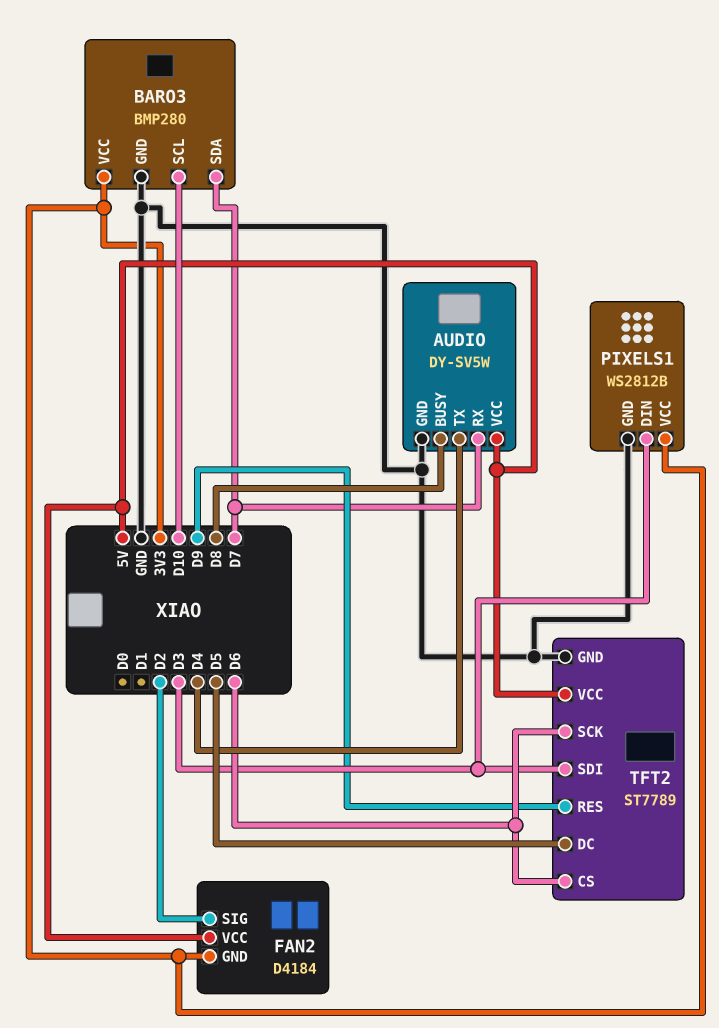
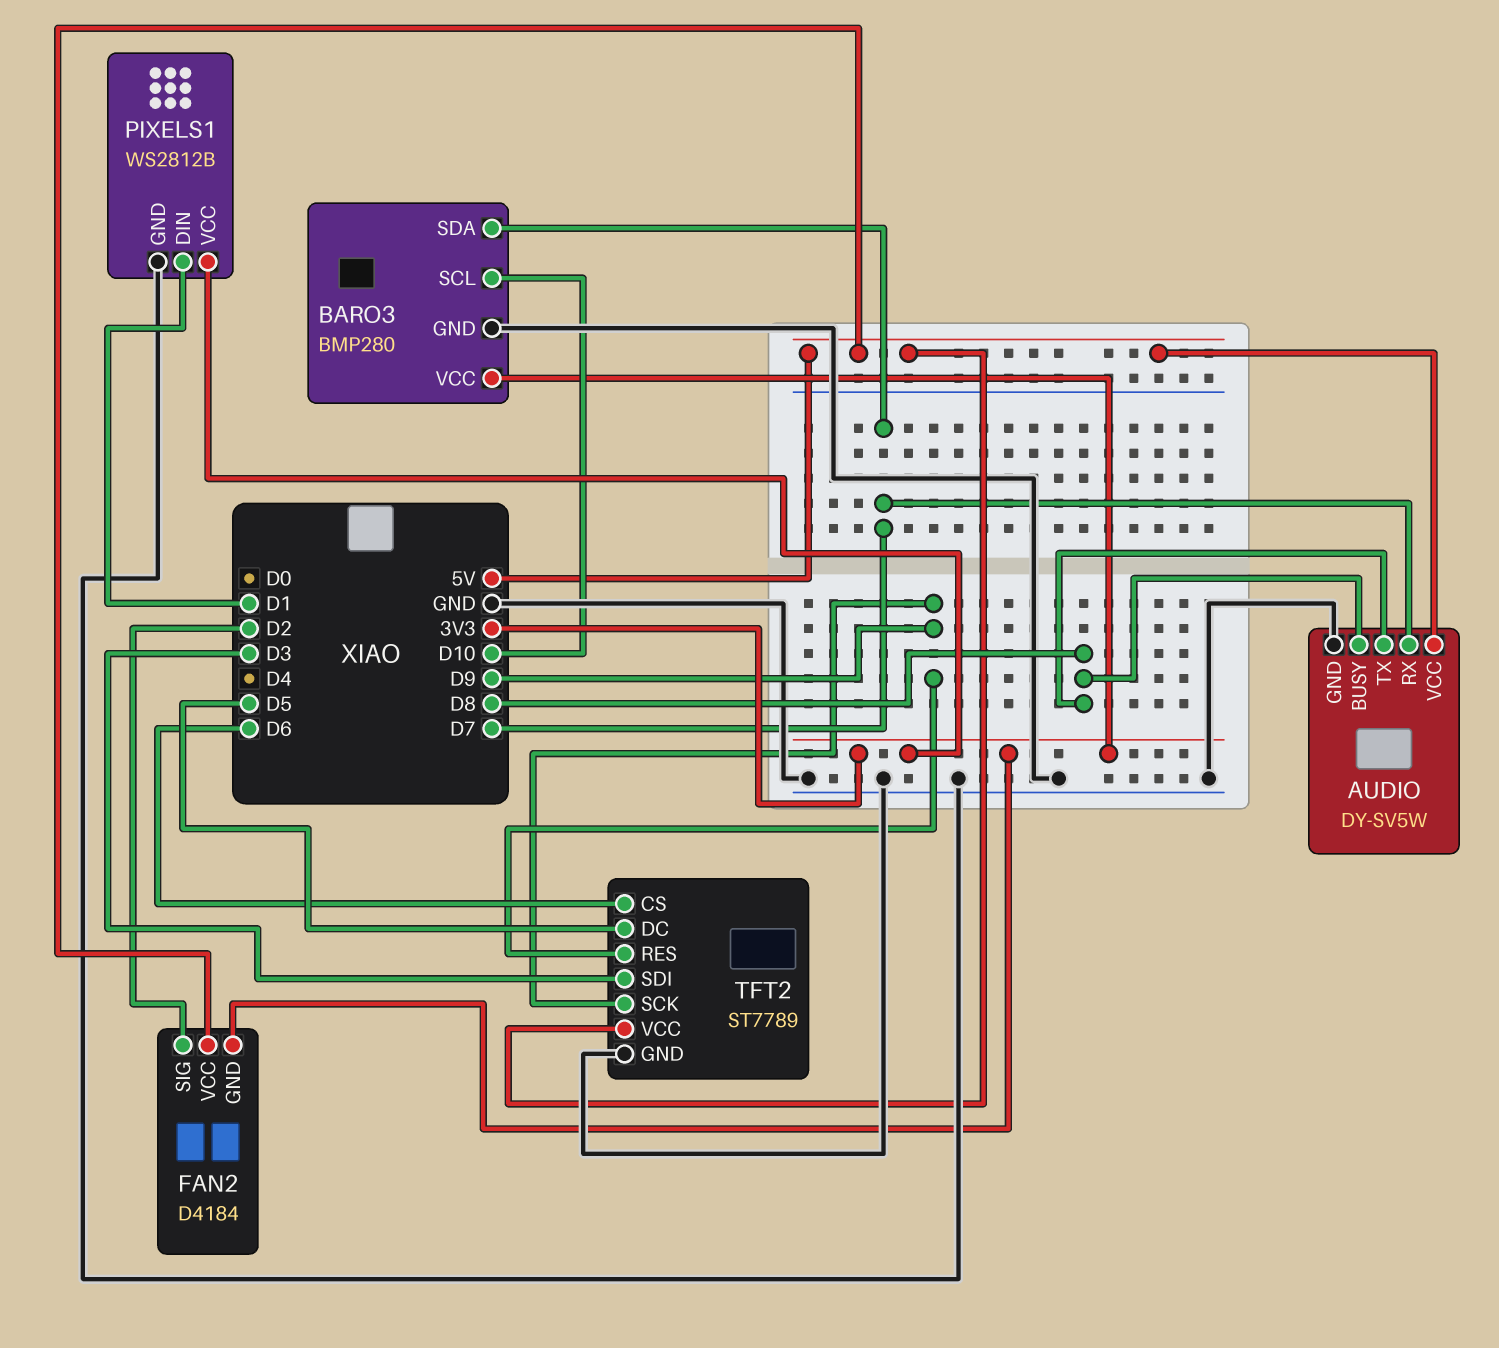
AUDIO pin TX: D4 -> D8
PIXELS1 pin DIN: D3 -> D1
TFT2 pin SCK: D6 -> D9

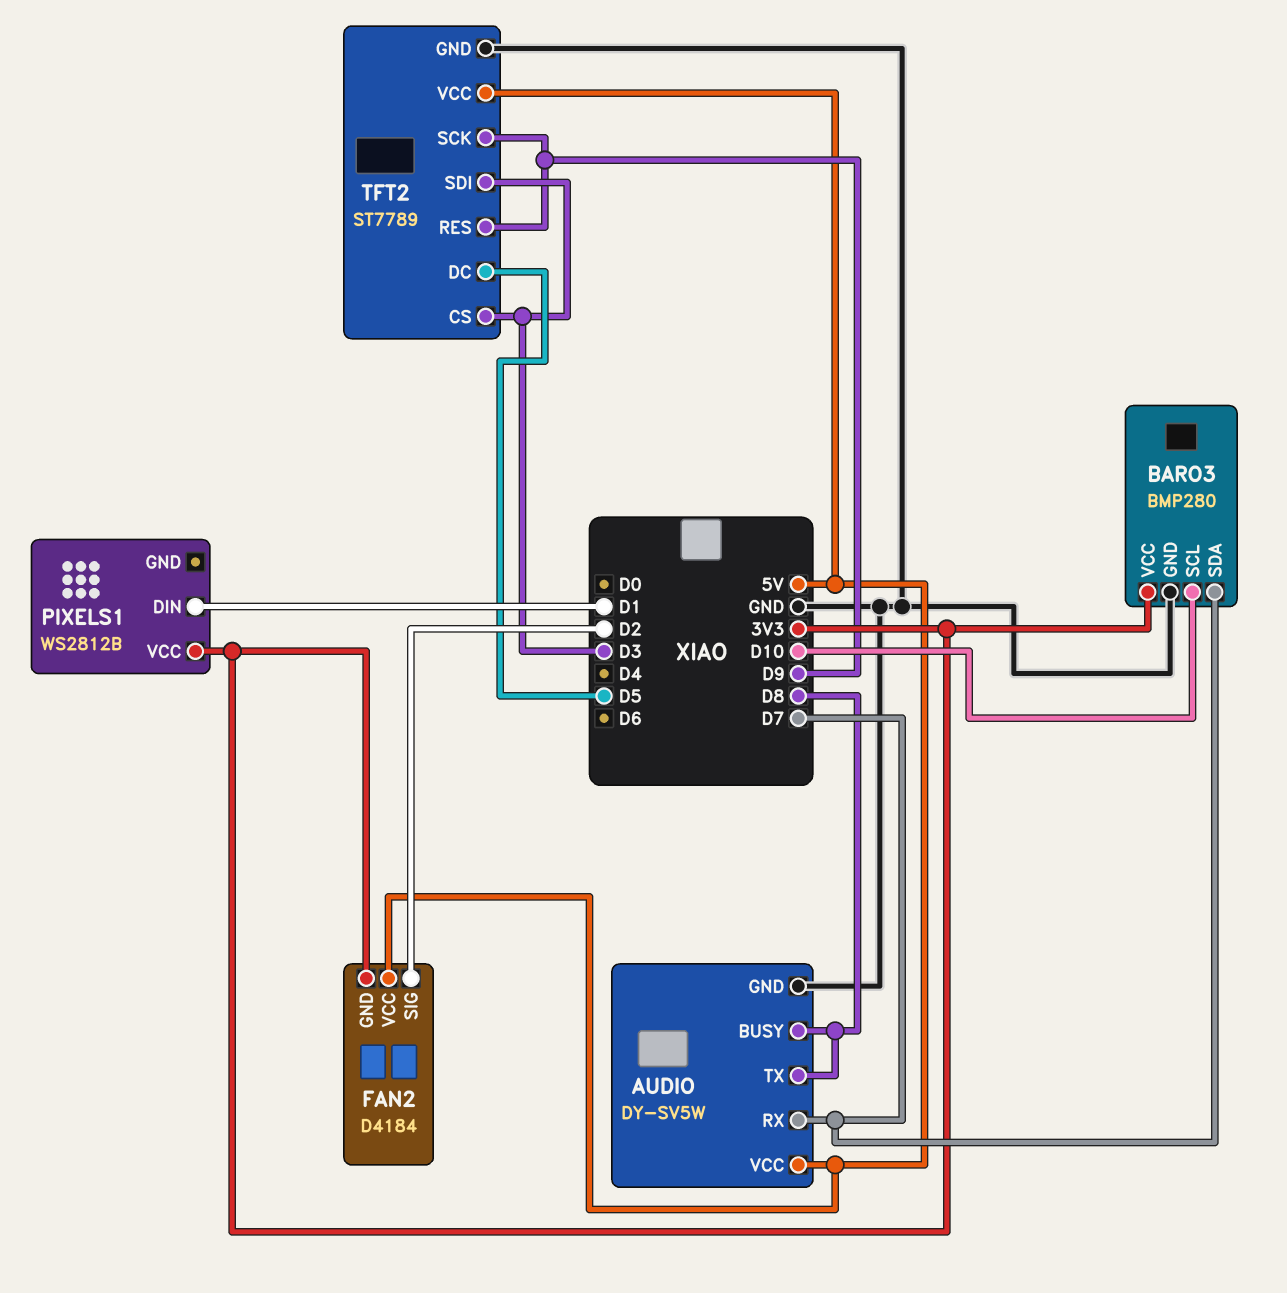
PIXELS1 pin GND: GND -> none
TFT2 pin CS: D6 -> D3

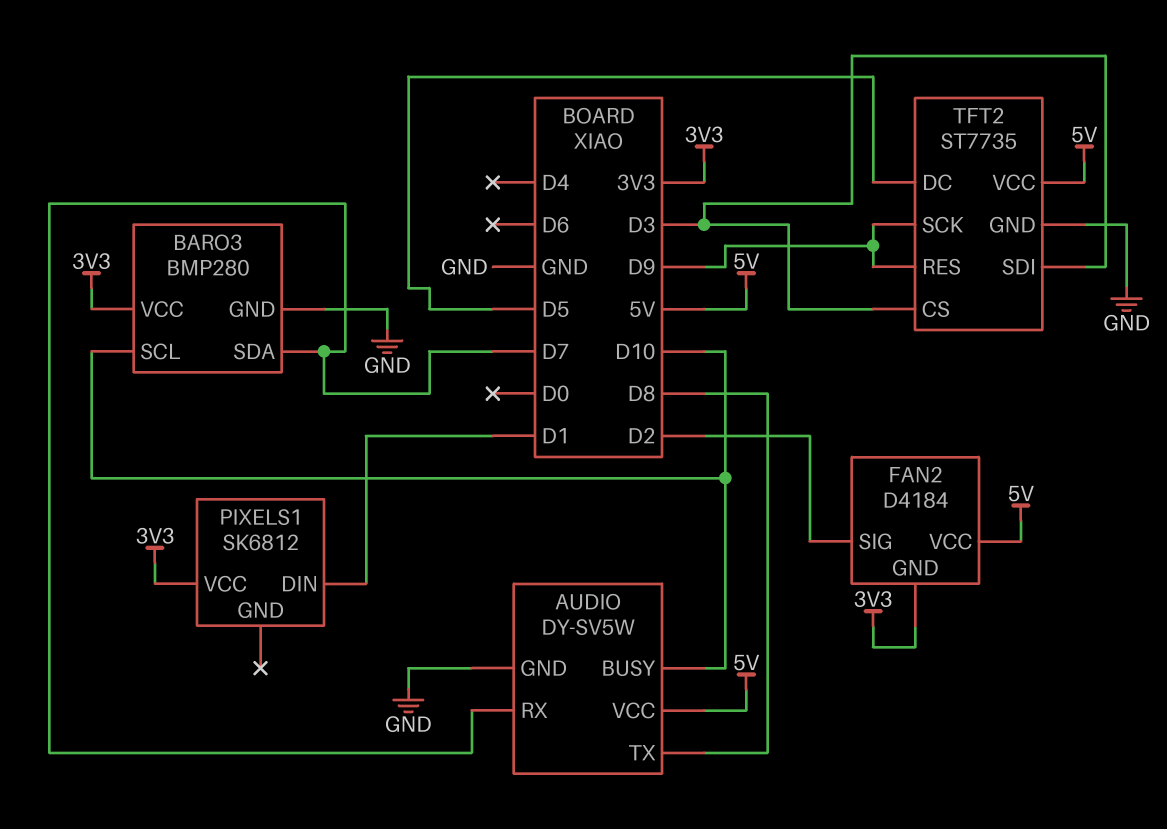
AUDIO pin BUSY: D8 -> D10
PIXELS1: WS2812B -> SK6812
TFT2: ST7789 -> ST7735

